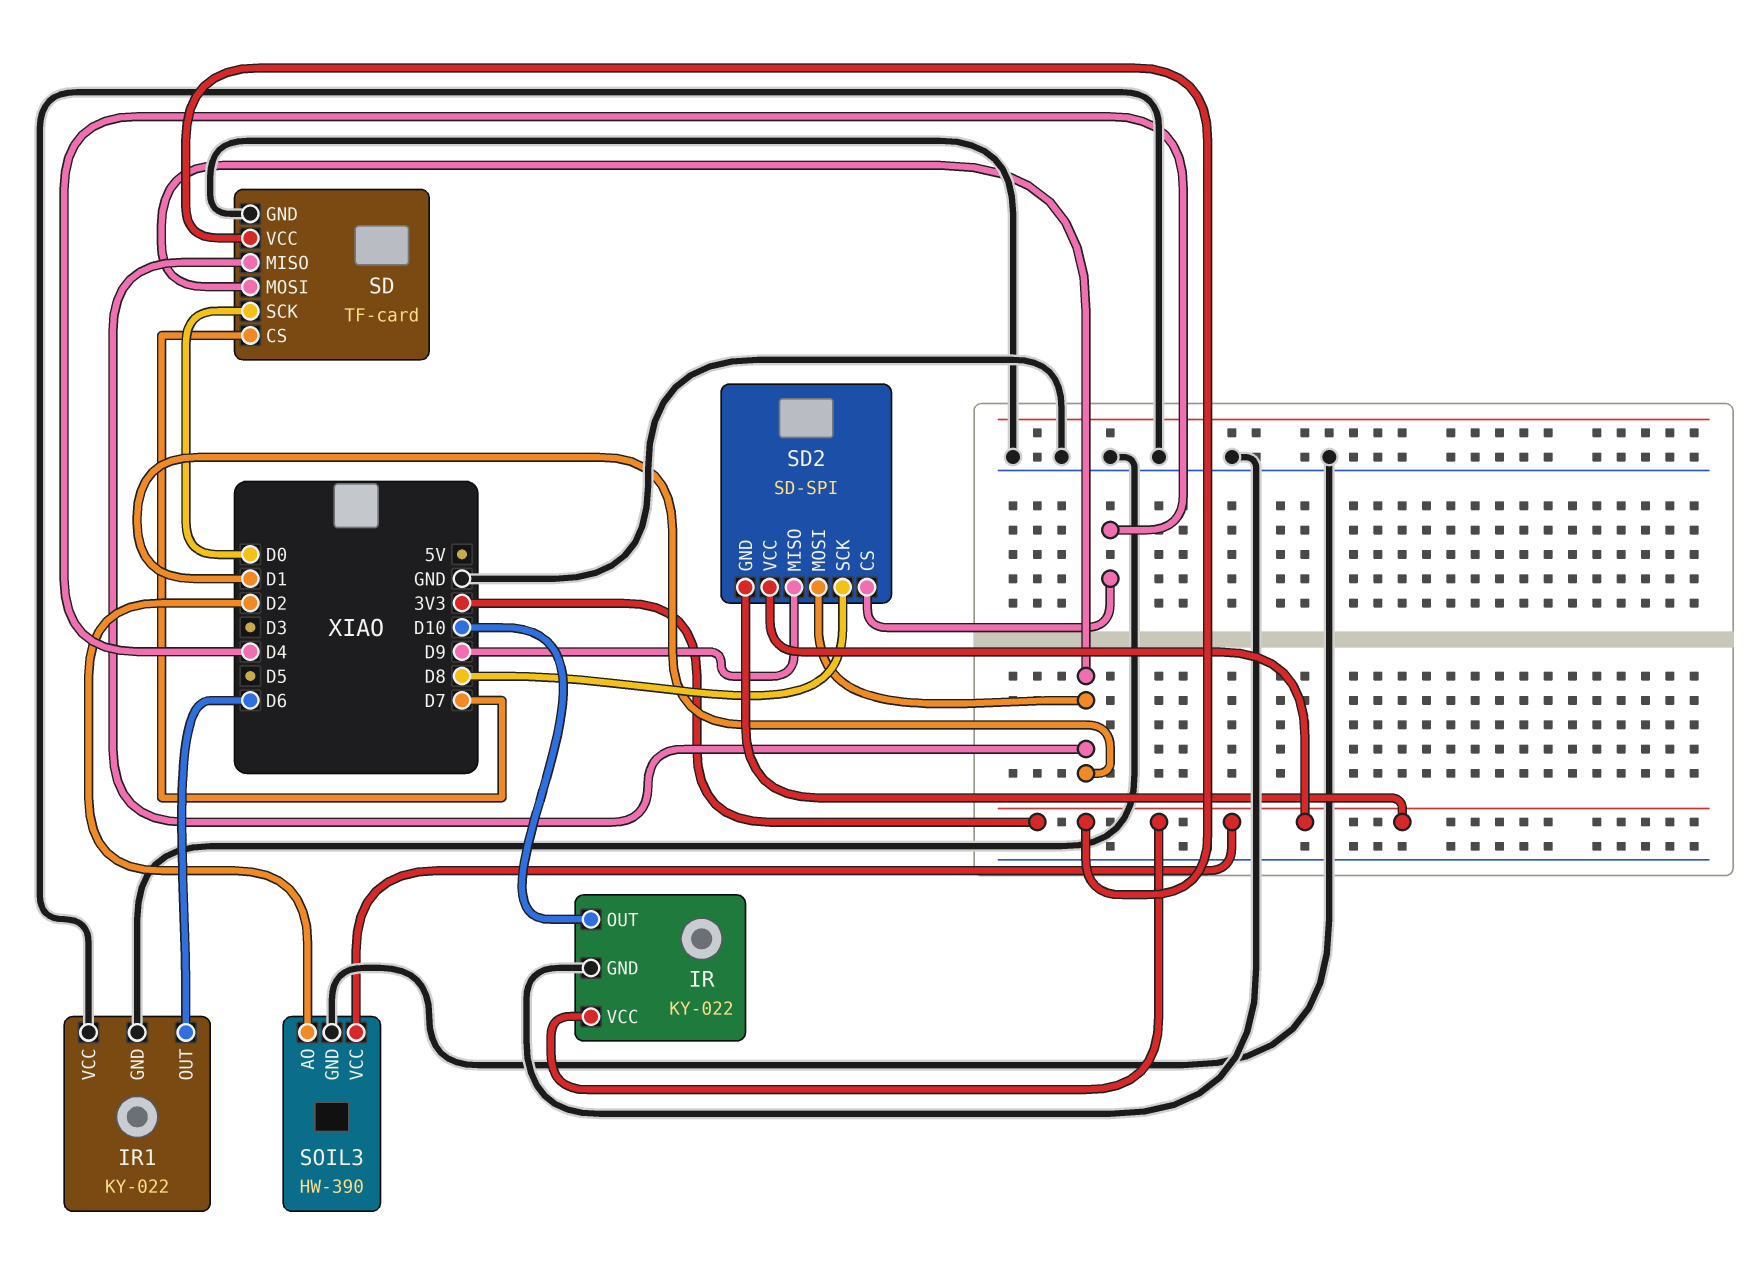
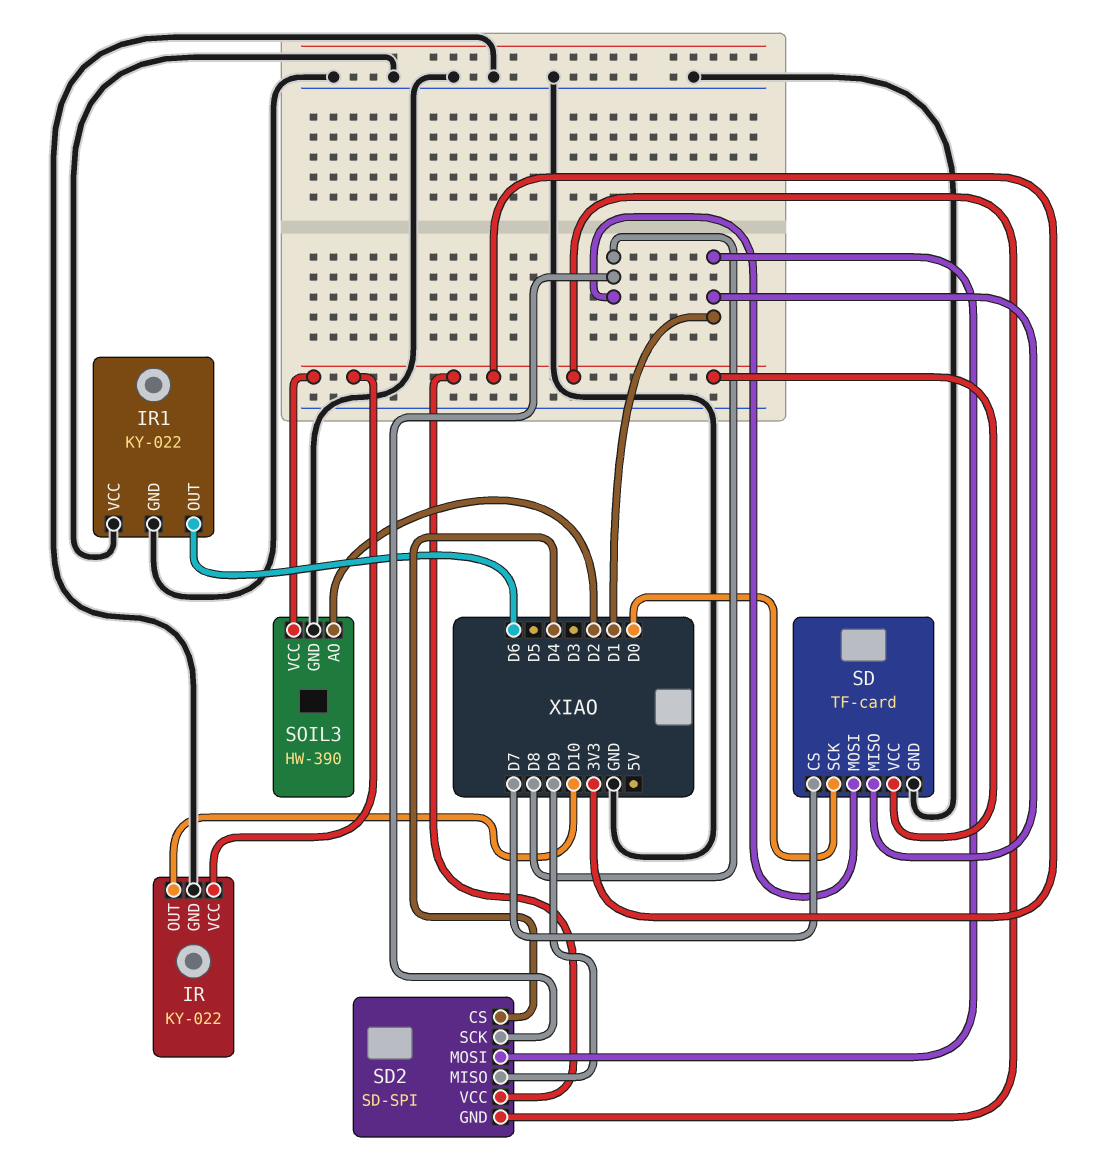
SD pin MOSI: D1 -> D8

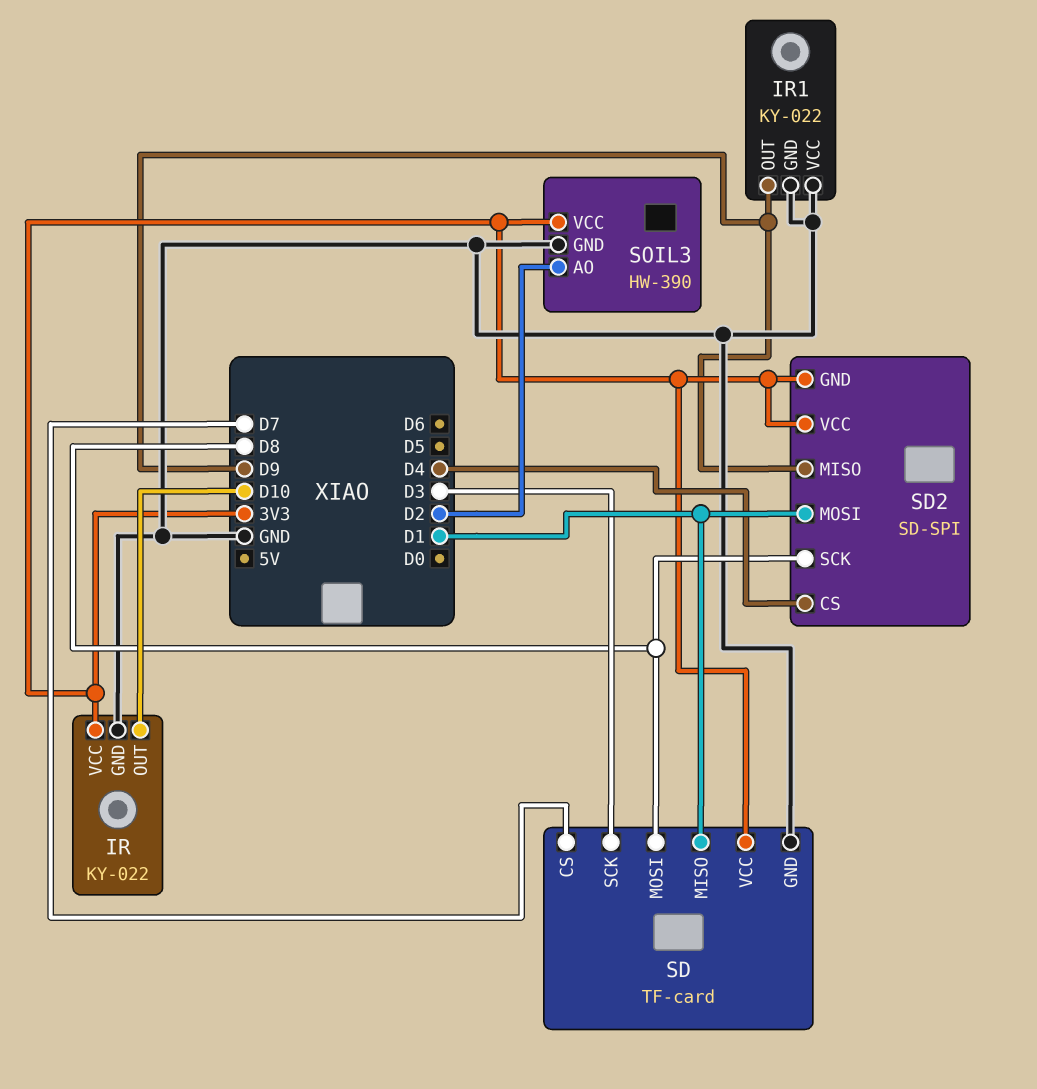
IR1 pin OUT: D6 -> D9
SD pin SCK: D0 -> D3

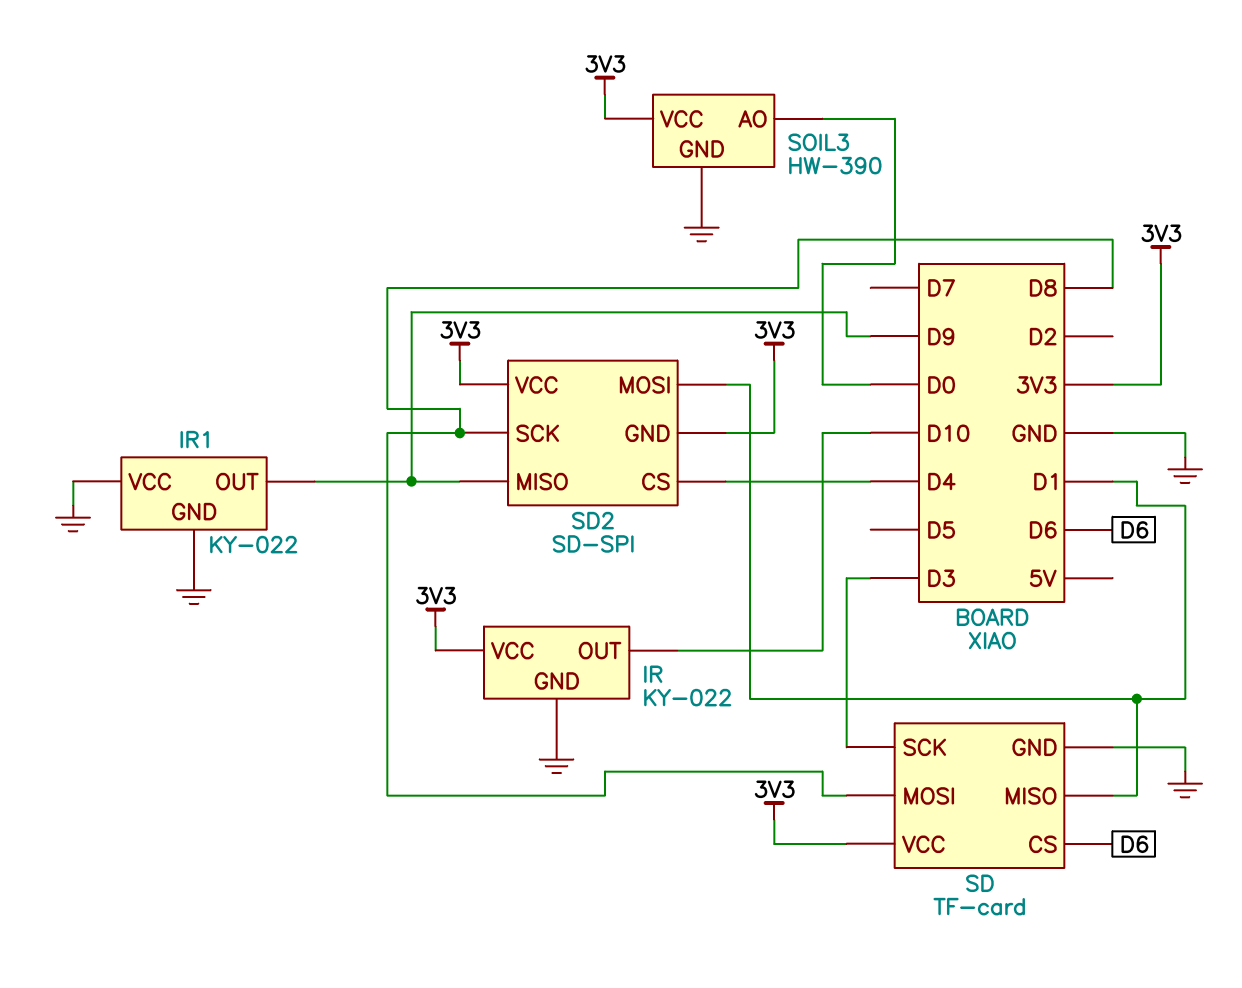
SD pin CS: D7 -> D6
SOIL3 pin AO: D2 -> D0

